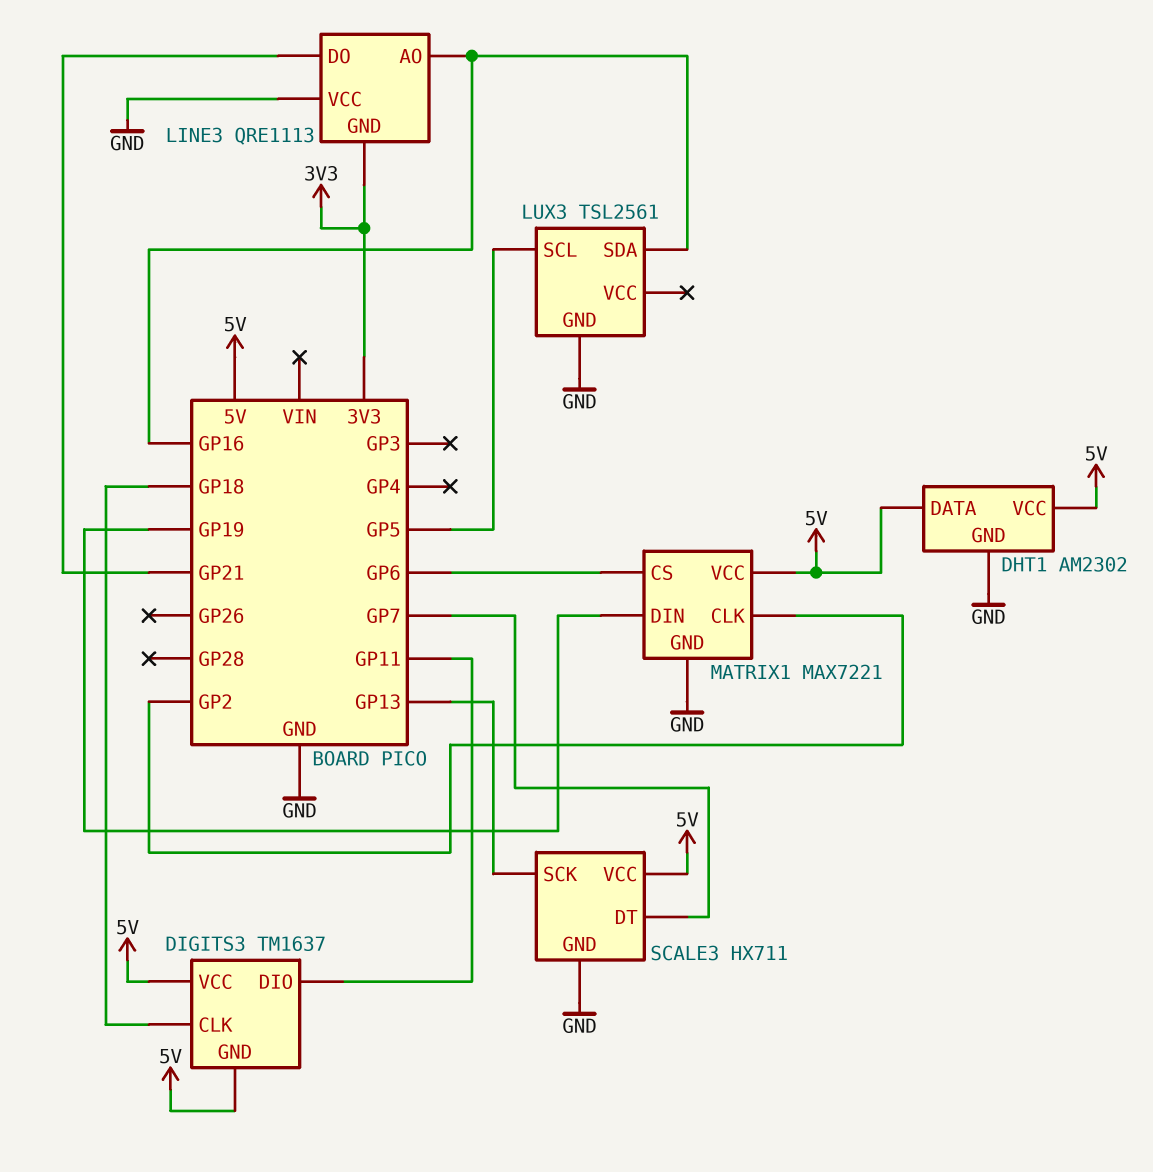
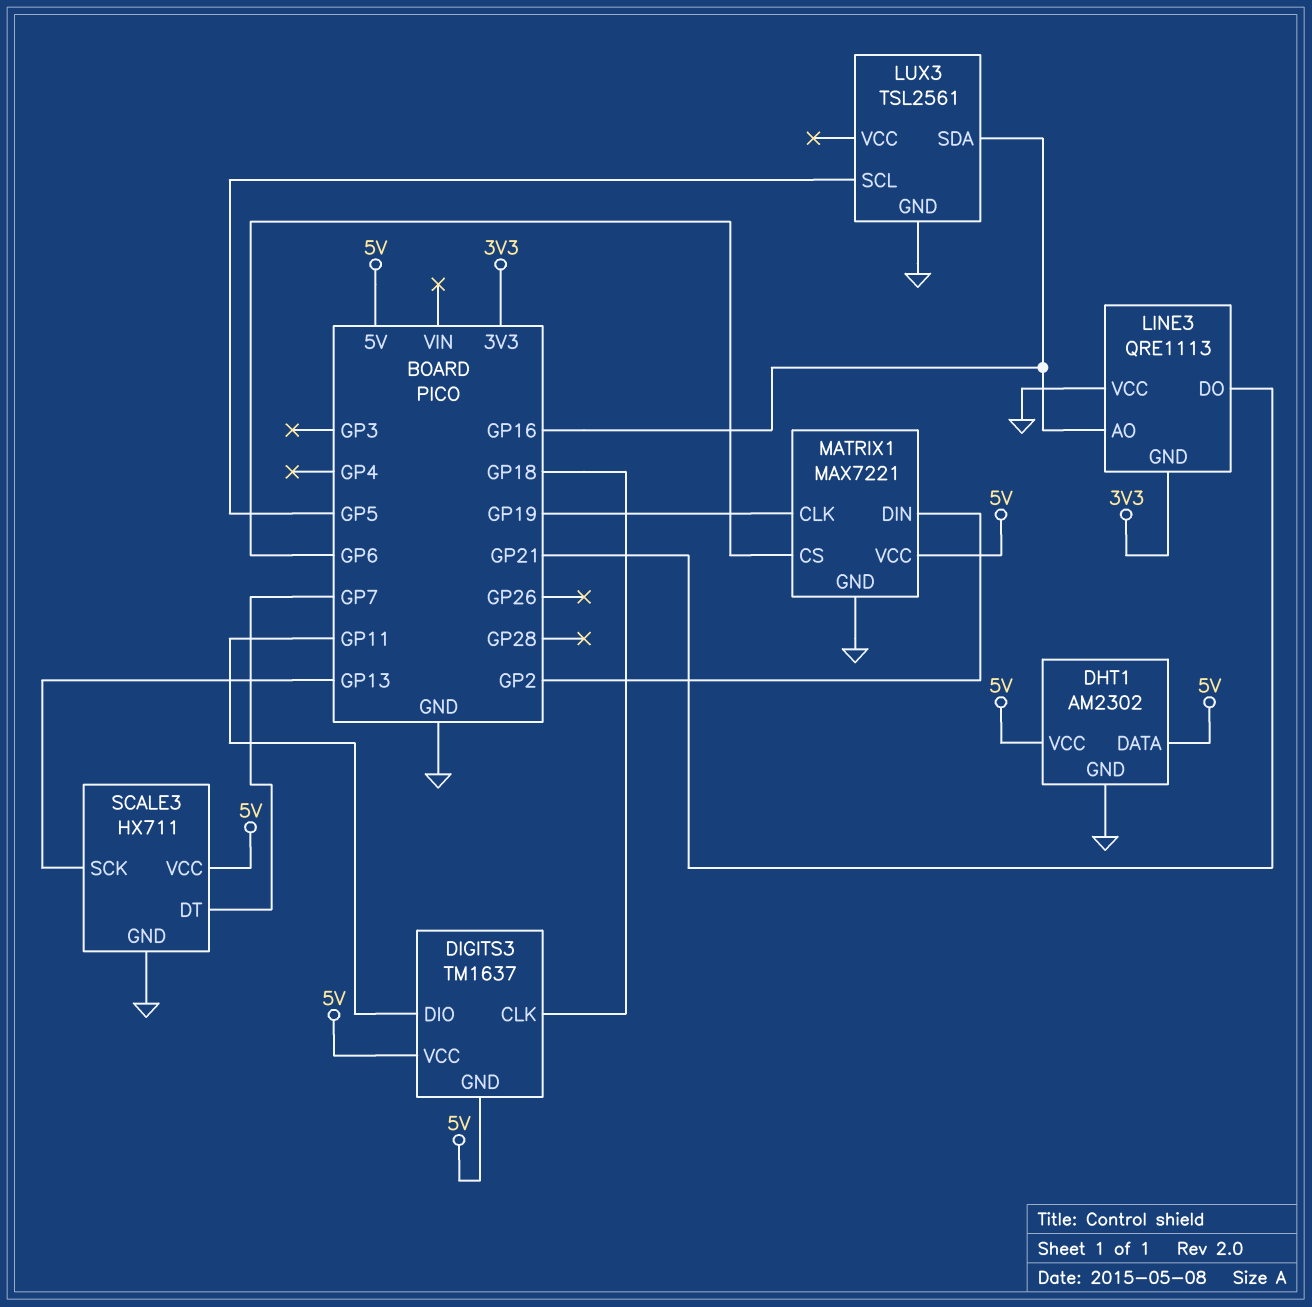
MATRIX1 pin CLK: GP2 -> GP19
MATRIX1 pin DIN: GP19 -> GP2

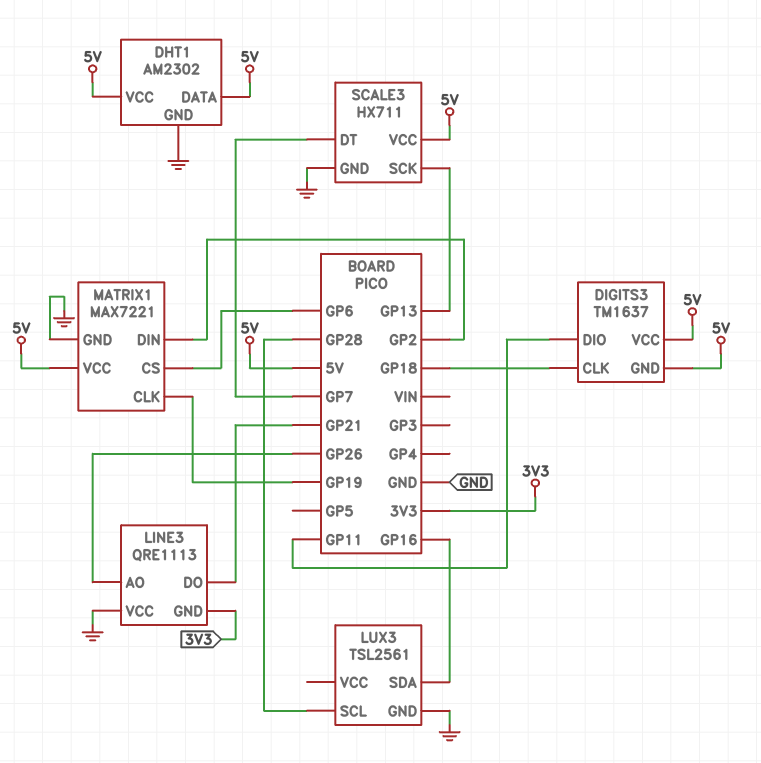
LINE3 pin AO: GP16 -> GP26
LUX3 pin SCL: GP5 -> GP28

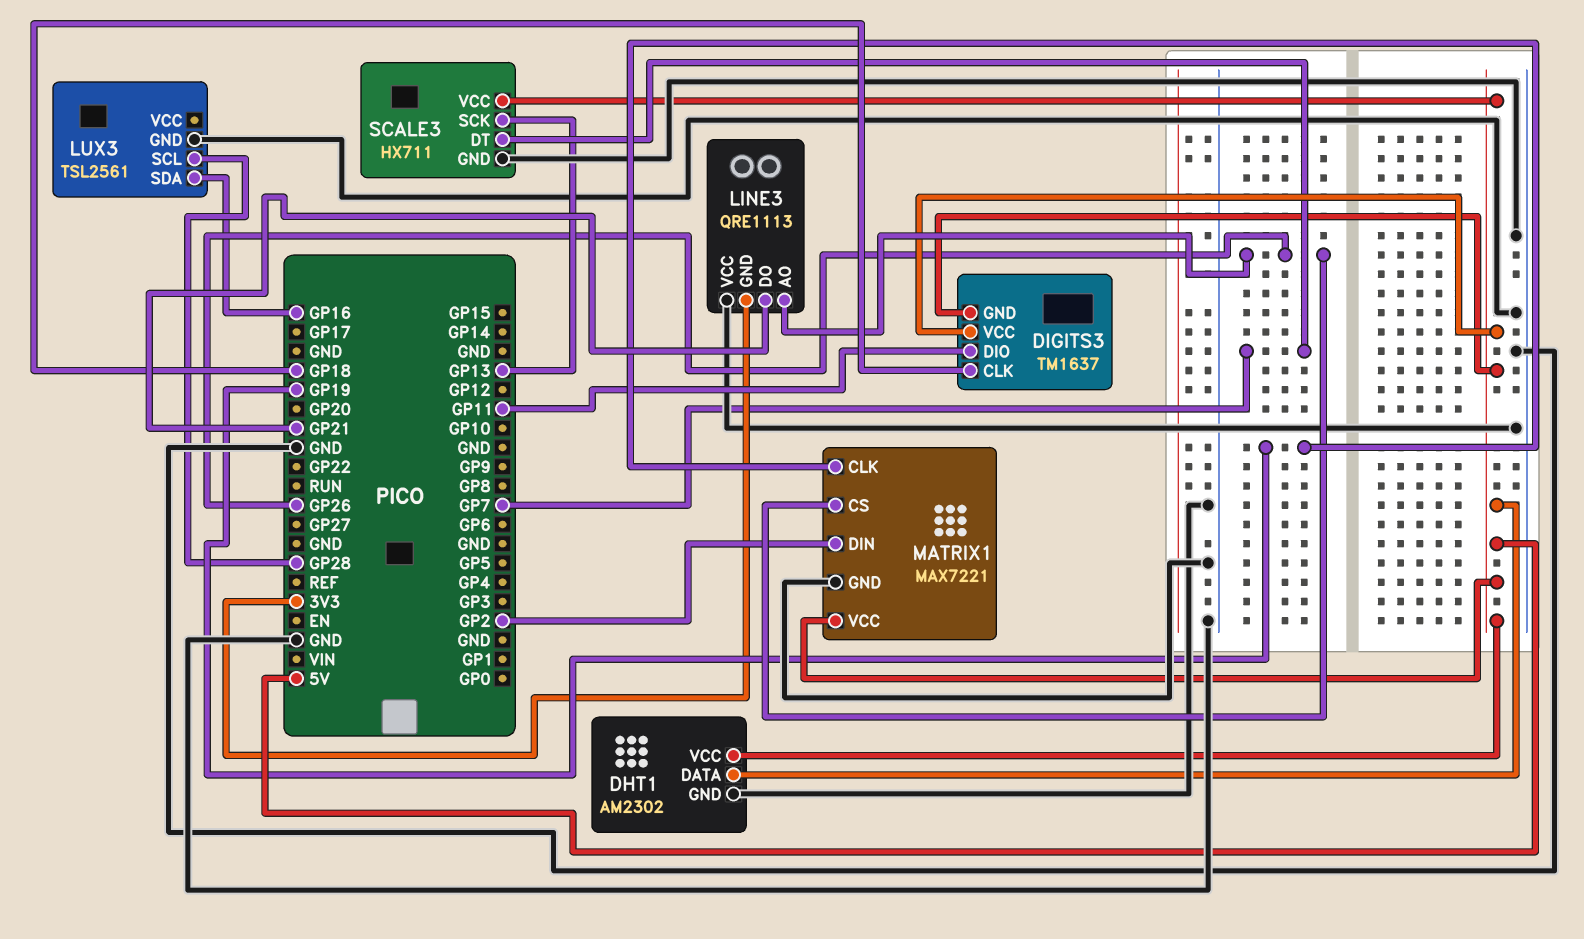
MATRIX1 pin CS: GP6 -> GP26

